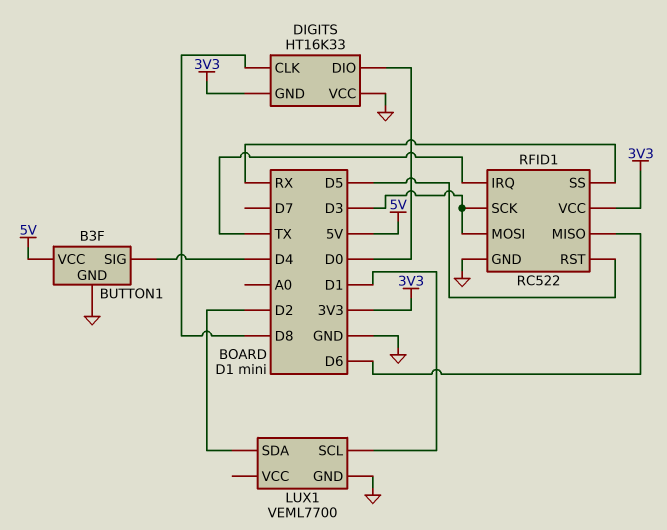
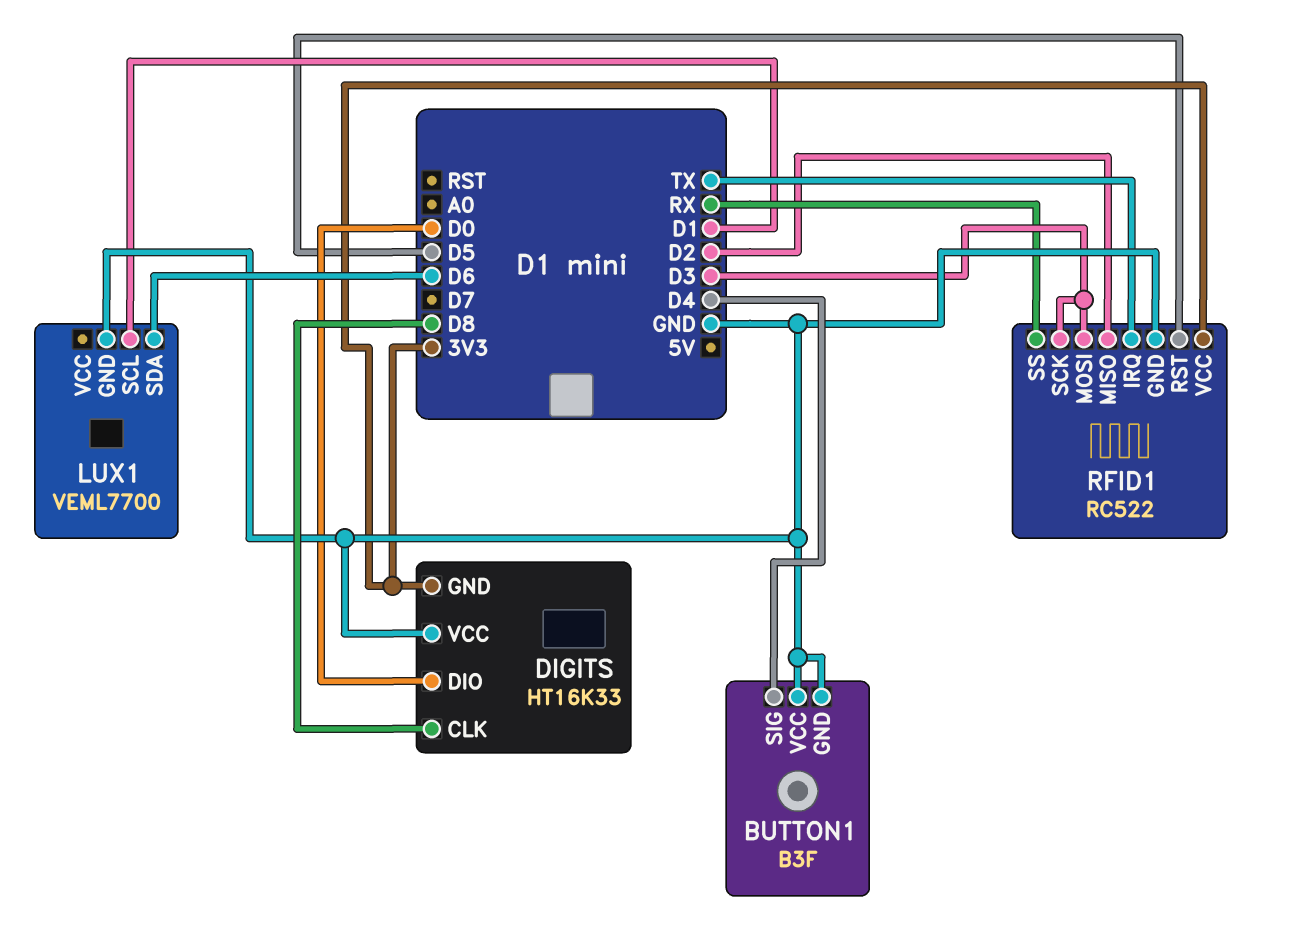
BUTTON1 pin VCC: 5V -> GND
LUX1 pin SDA: D2 -> D6
RFID1 pin MISO: D6 -> D2

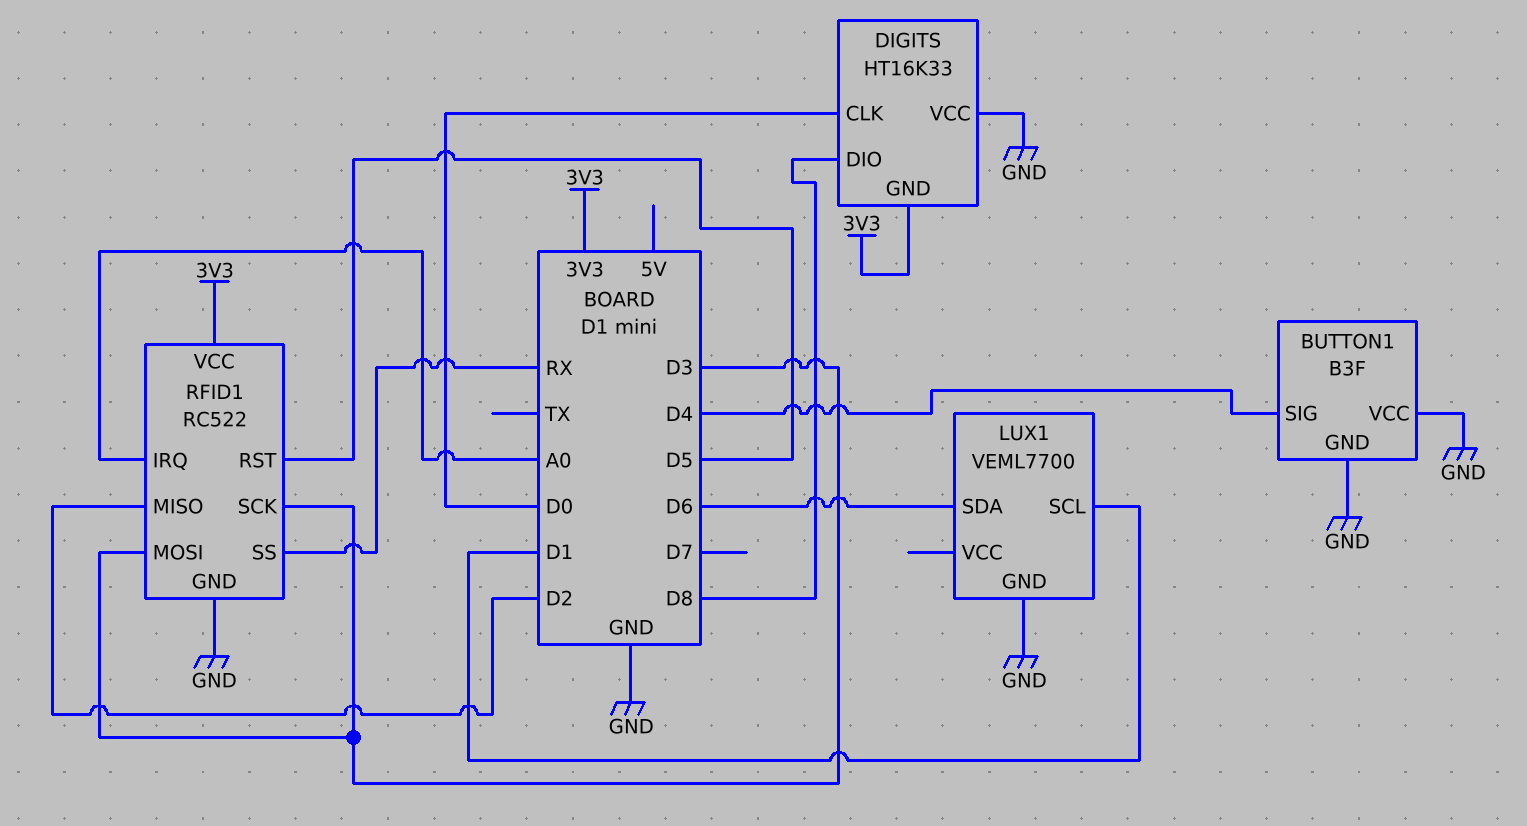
DIGITS pin CLK: D8 -> D0
DIGITS pin DIO: D0 -> D8
RFID1 pin IRQ: TX -> A0

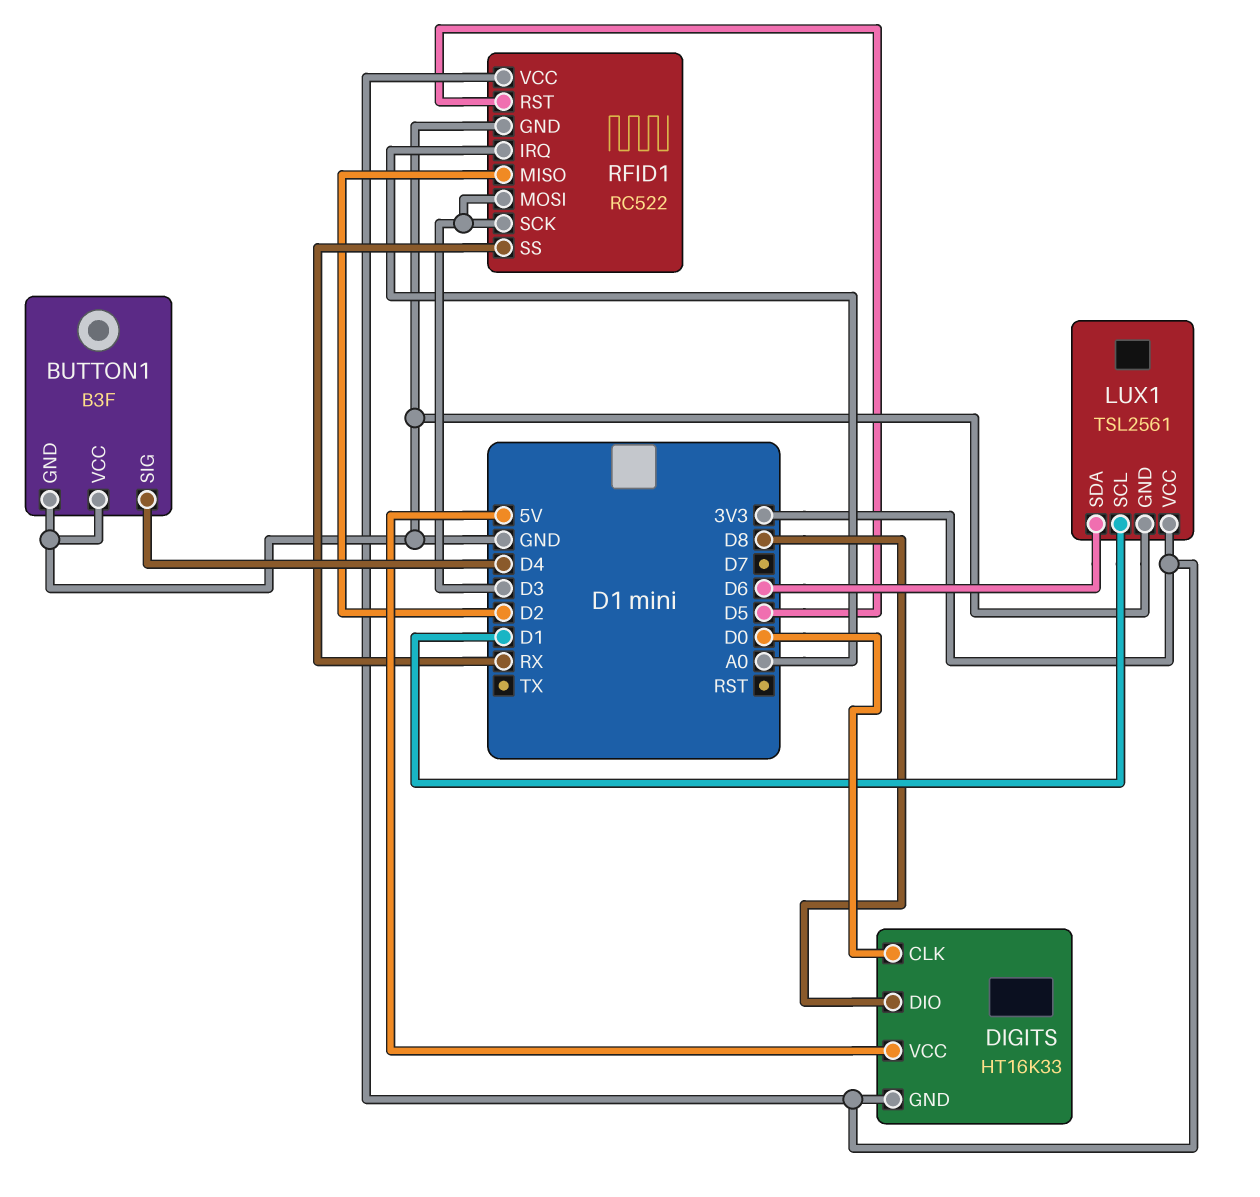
DIGITS pin VCC: GND -> 5V
LUX1: VEML7700 -> TSL2561
LUX1 pin VCC: none -> 3V3

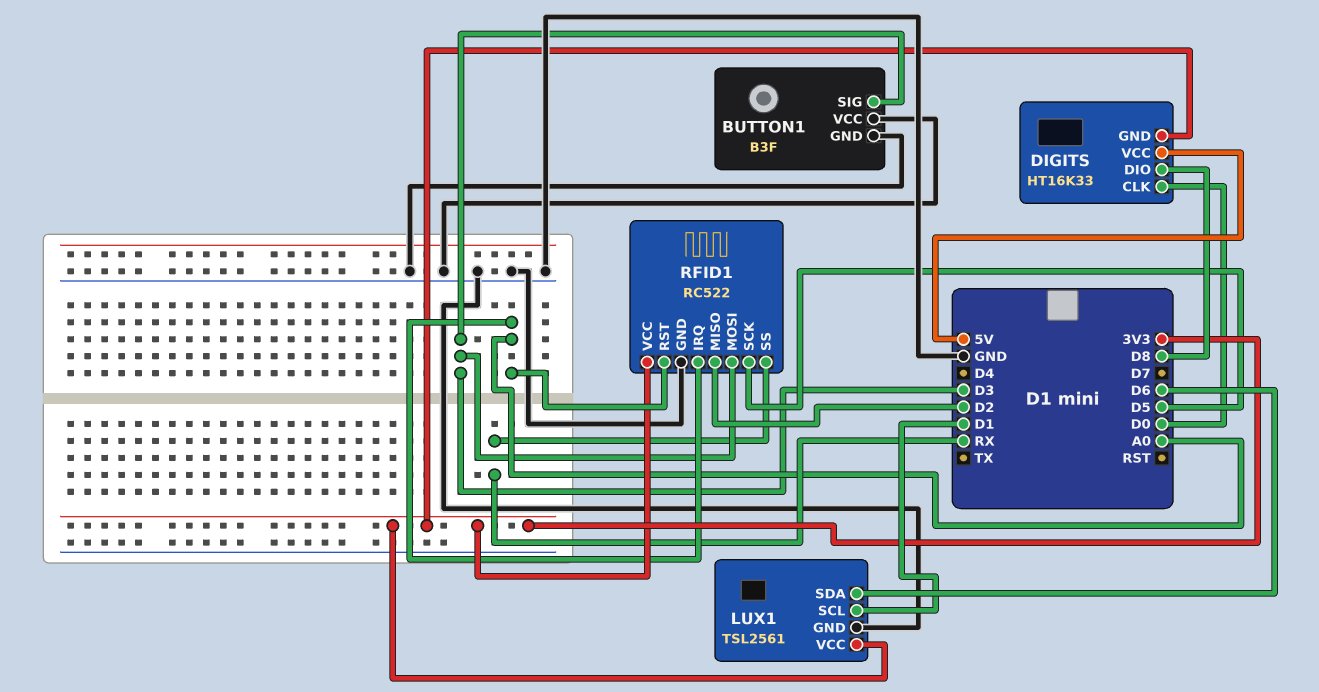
BUTTON1 pin SIG: D4 -> D3
RFID1 pin RST: D5 -> A0
RFID1 pin SCK: D3 -> D5

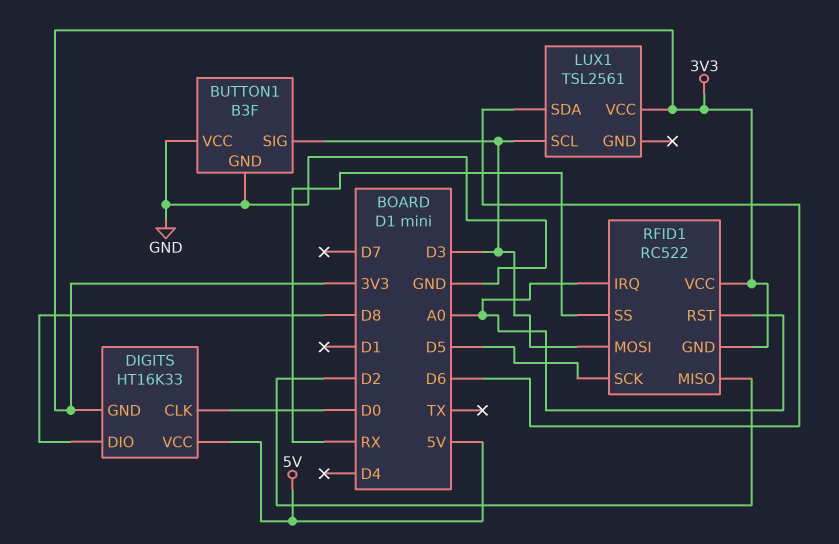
LUX1 pin GND: GND -> none
LUX1 pin SCL: D1 -> D3
RFID1 pin GND: GND -> 3V3

